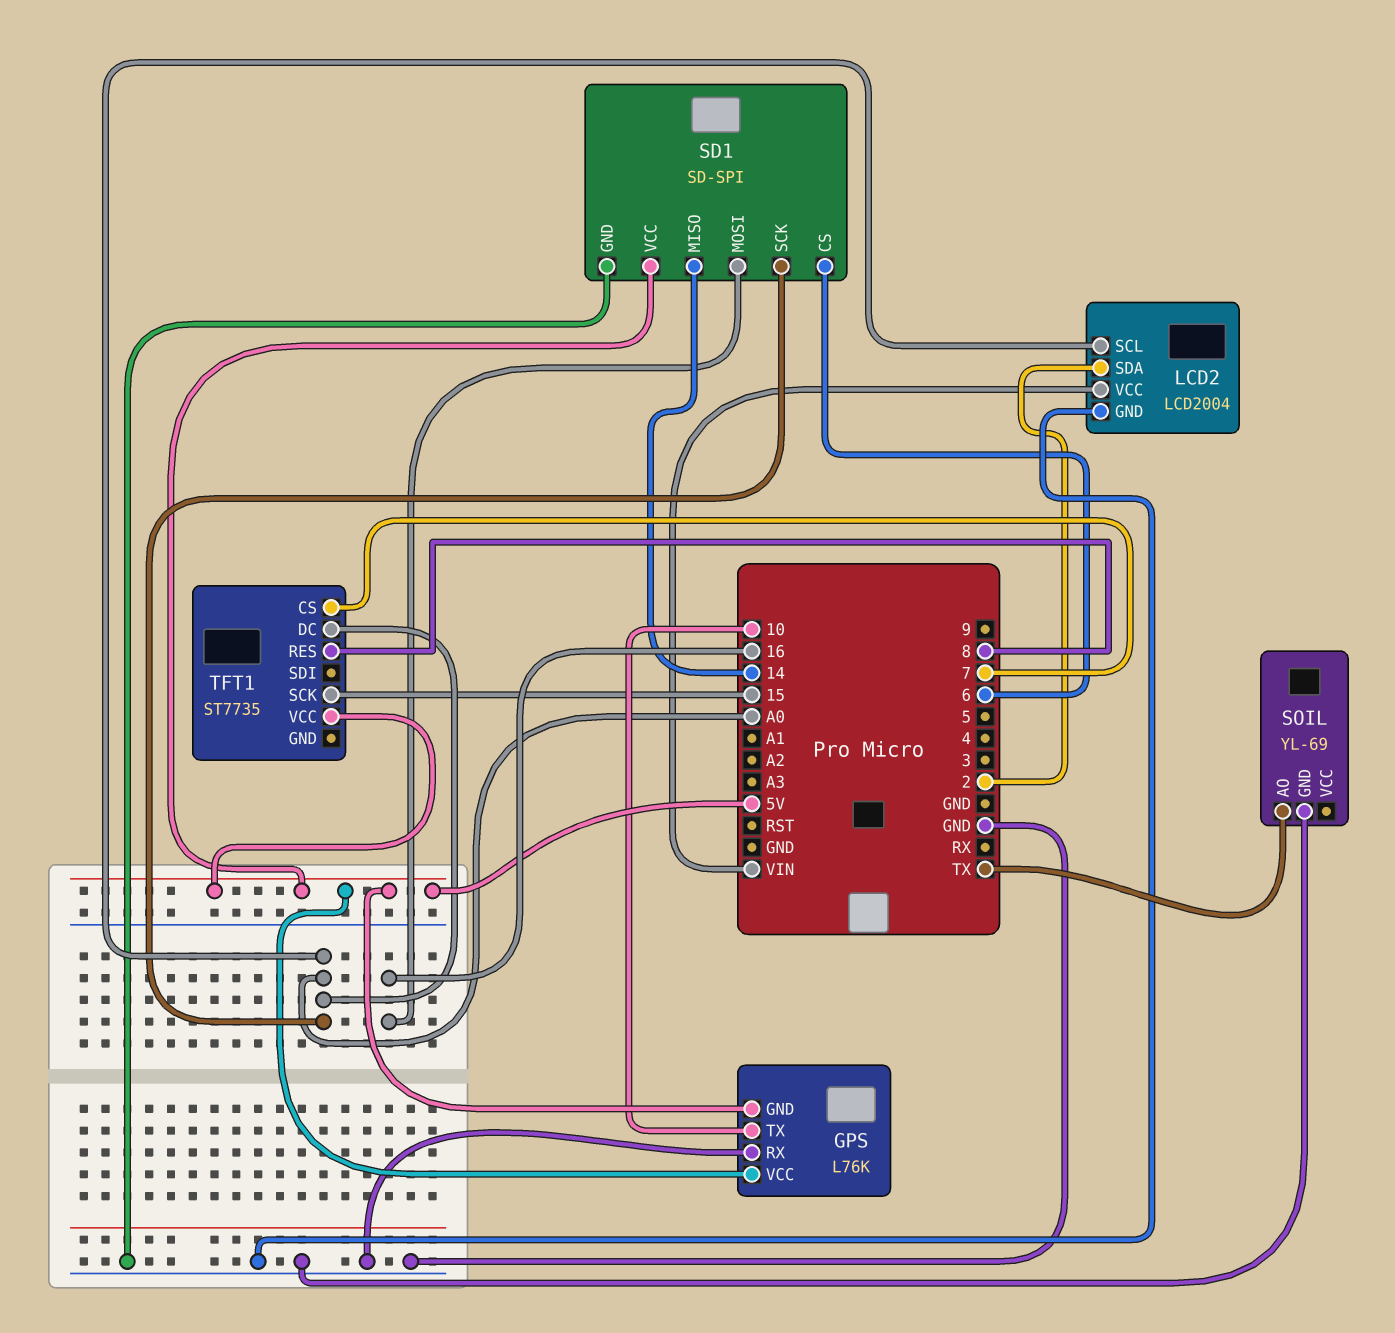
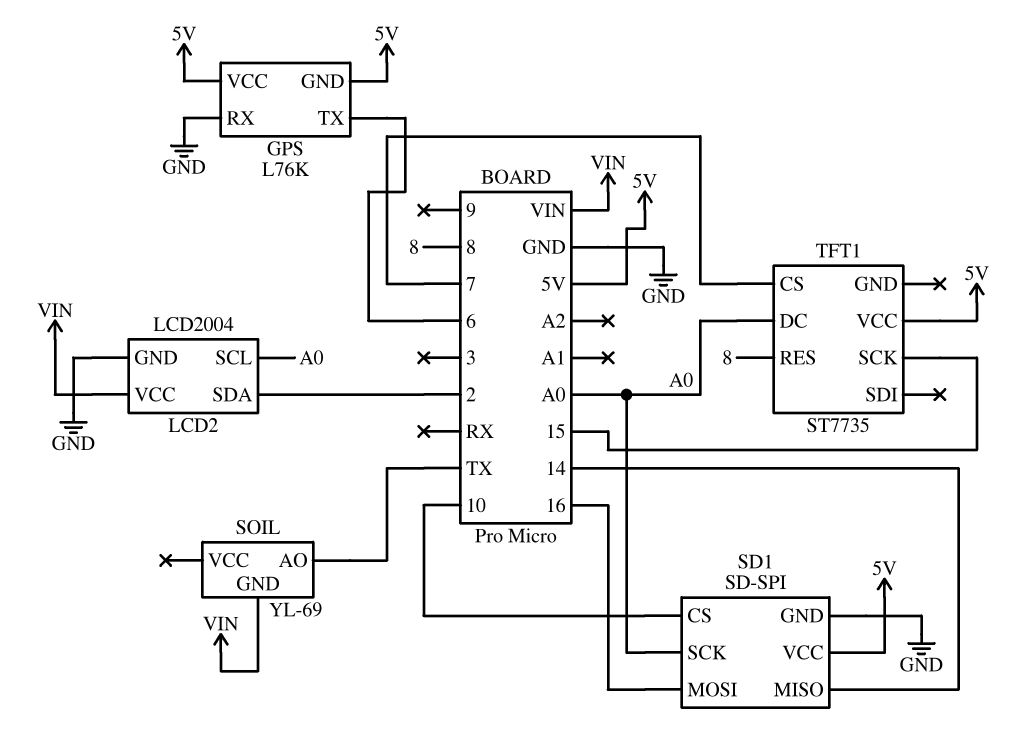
GPS pin TX: 10 -> 6
SD1 pin CS: 6 -> 10
SOIL pin GND: GND -> VIN

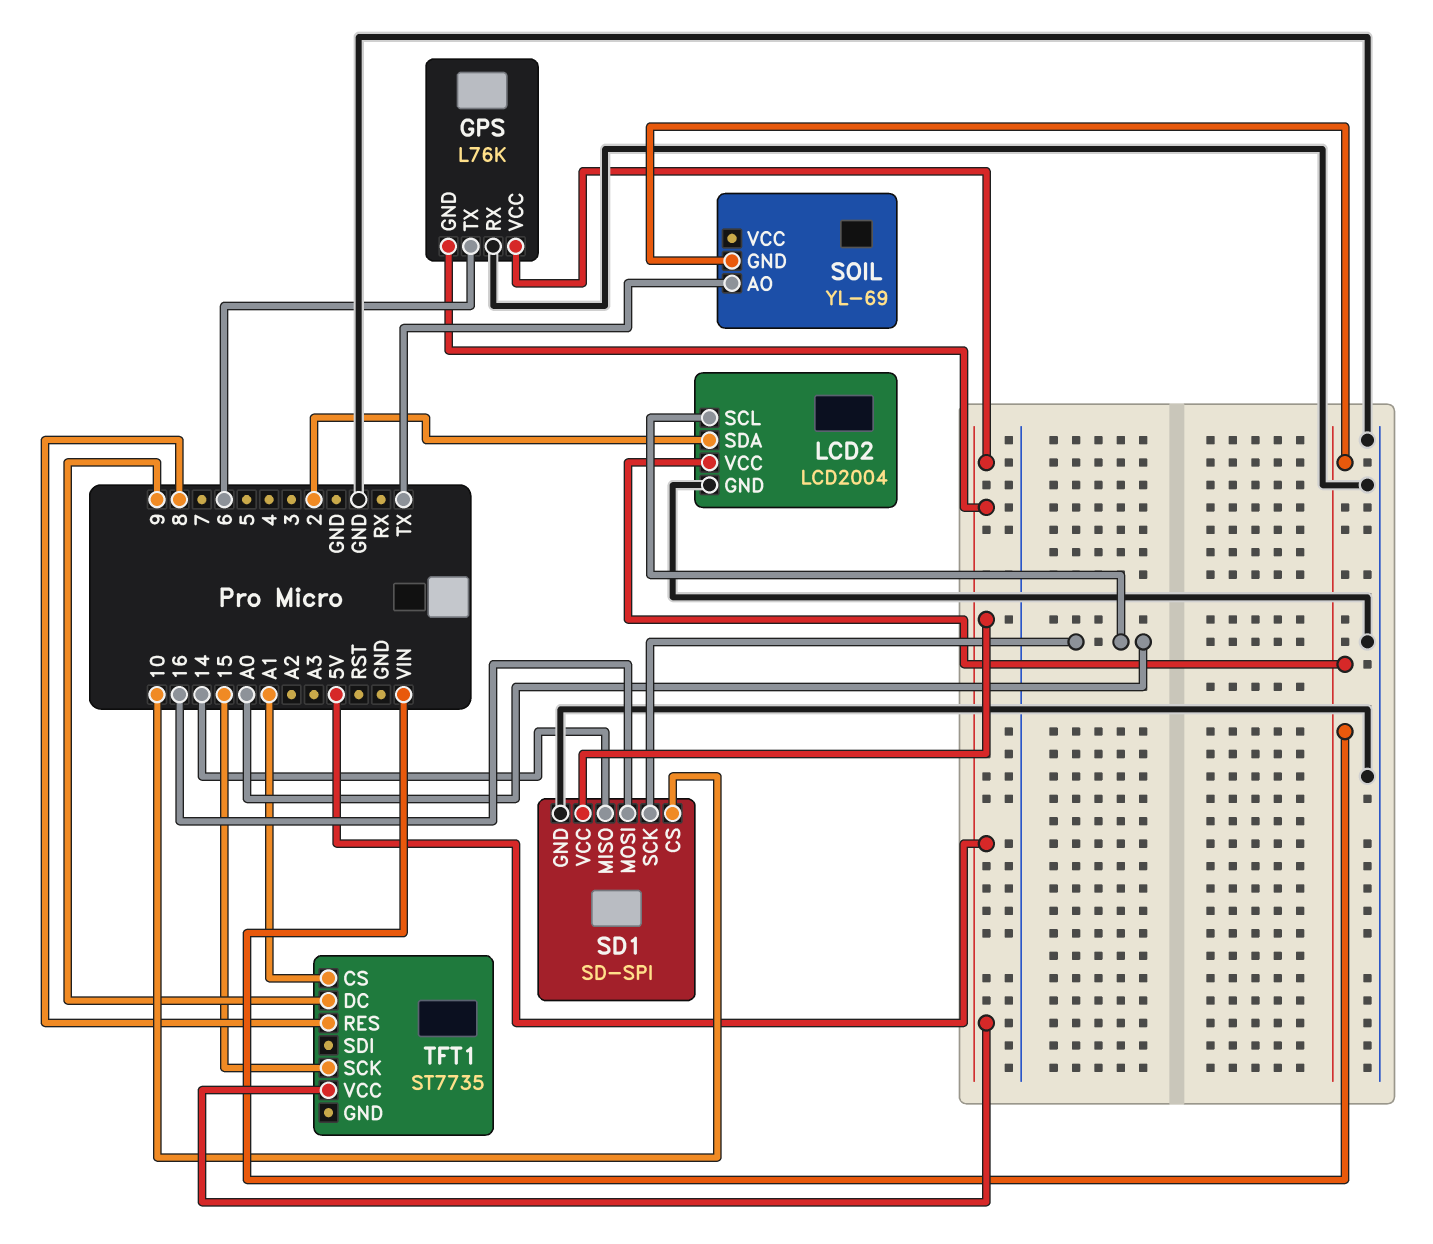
TFT1 pin CS: 7 -> A1
TFT1 pin DC: A0 -> 9

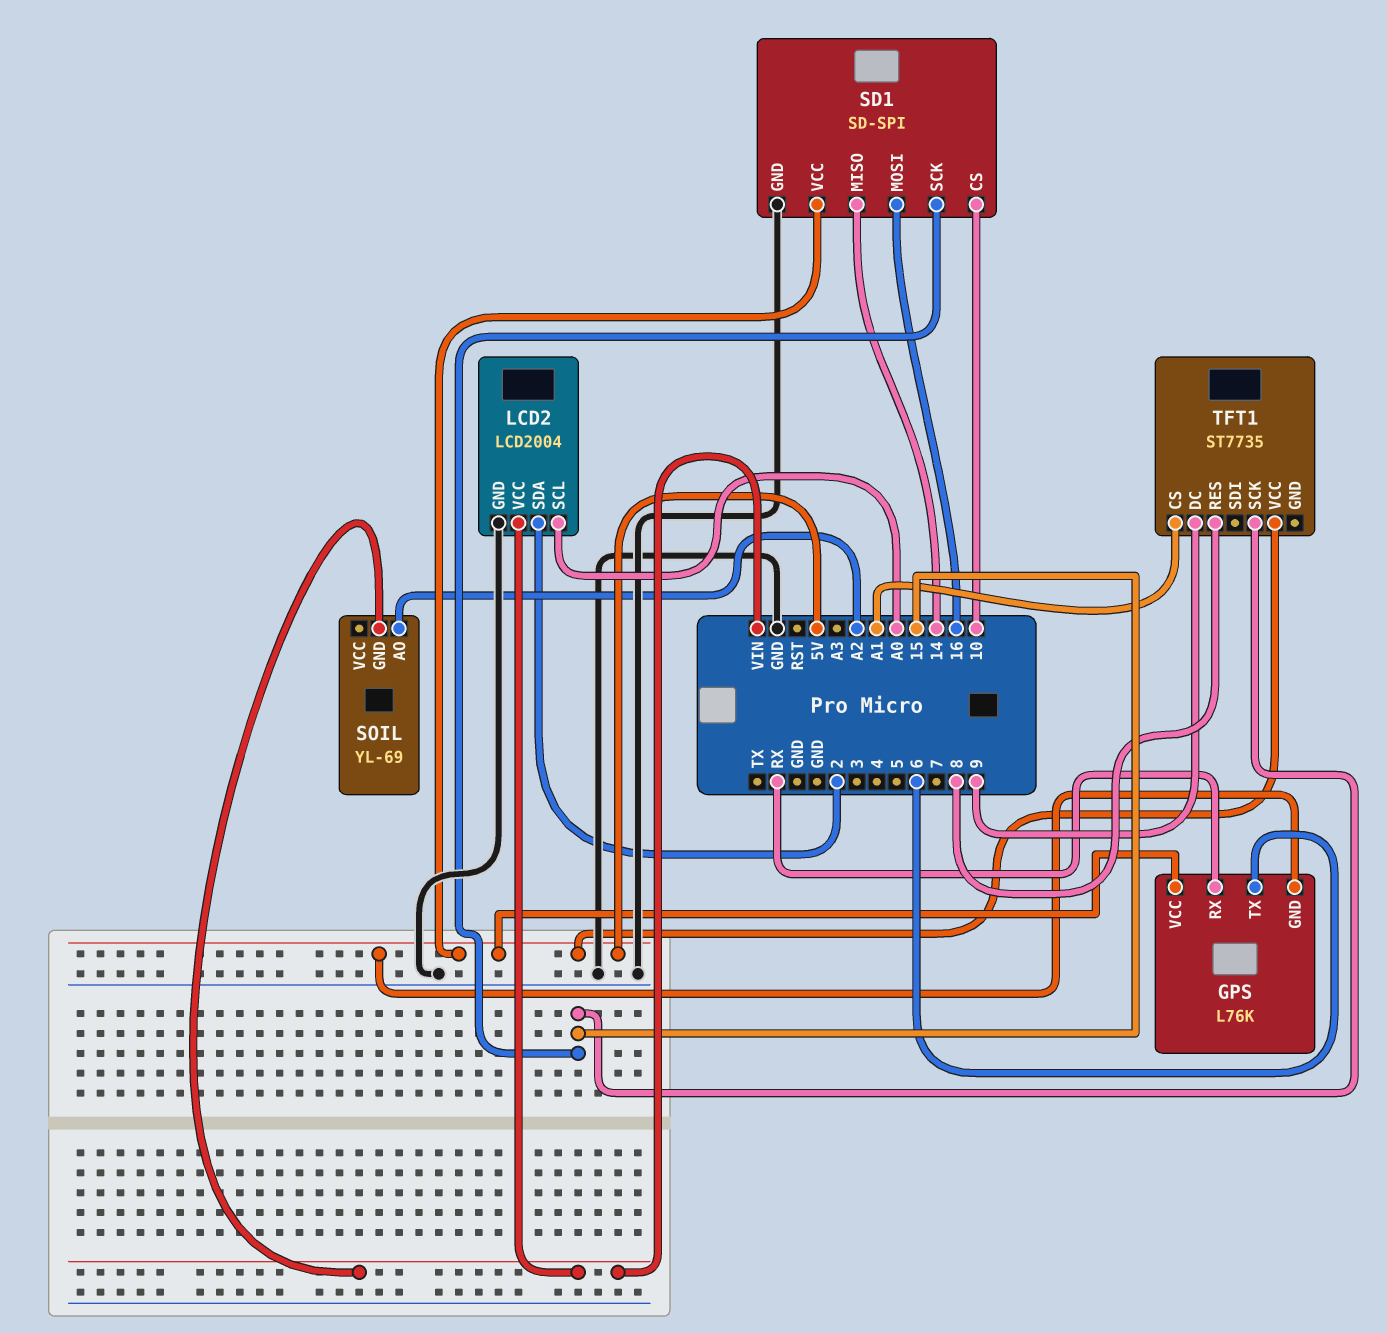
GPS pin RX: GND -> RX
SD1 pin SCK: A0 -> 15
SOIL pin AO: TX -> A2

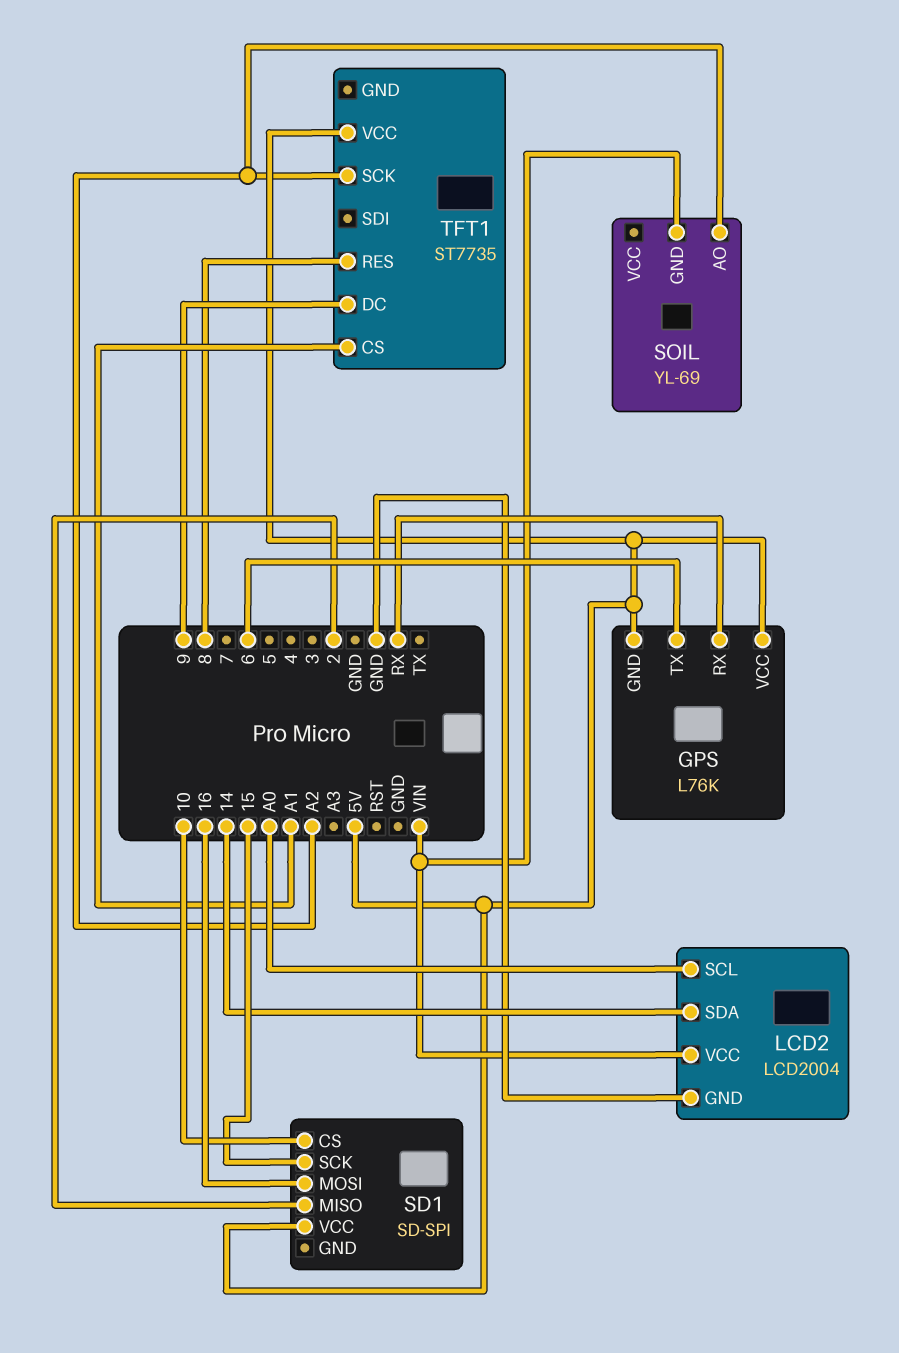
LCD2 pin SDA: 2 -> 14
SD1 pin GND: GND -> none
SD1 pin MISO: 14 -> 2
TFT1 pin SCK: 15 -> A2

